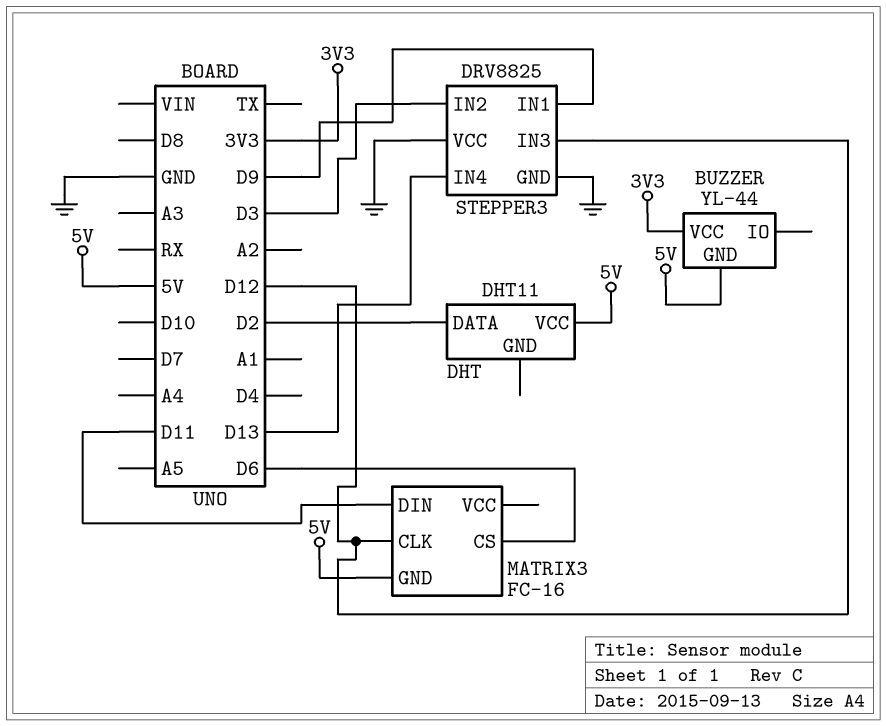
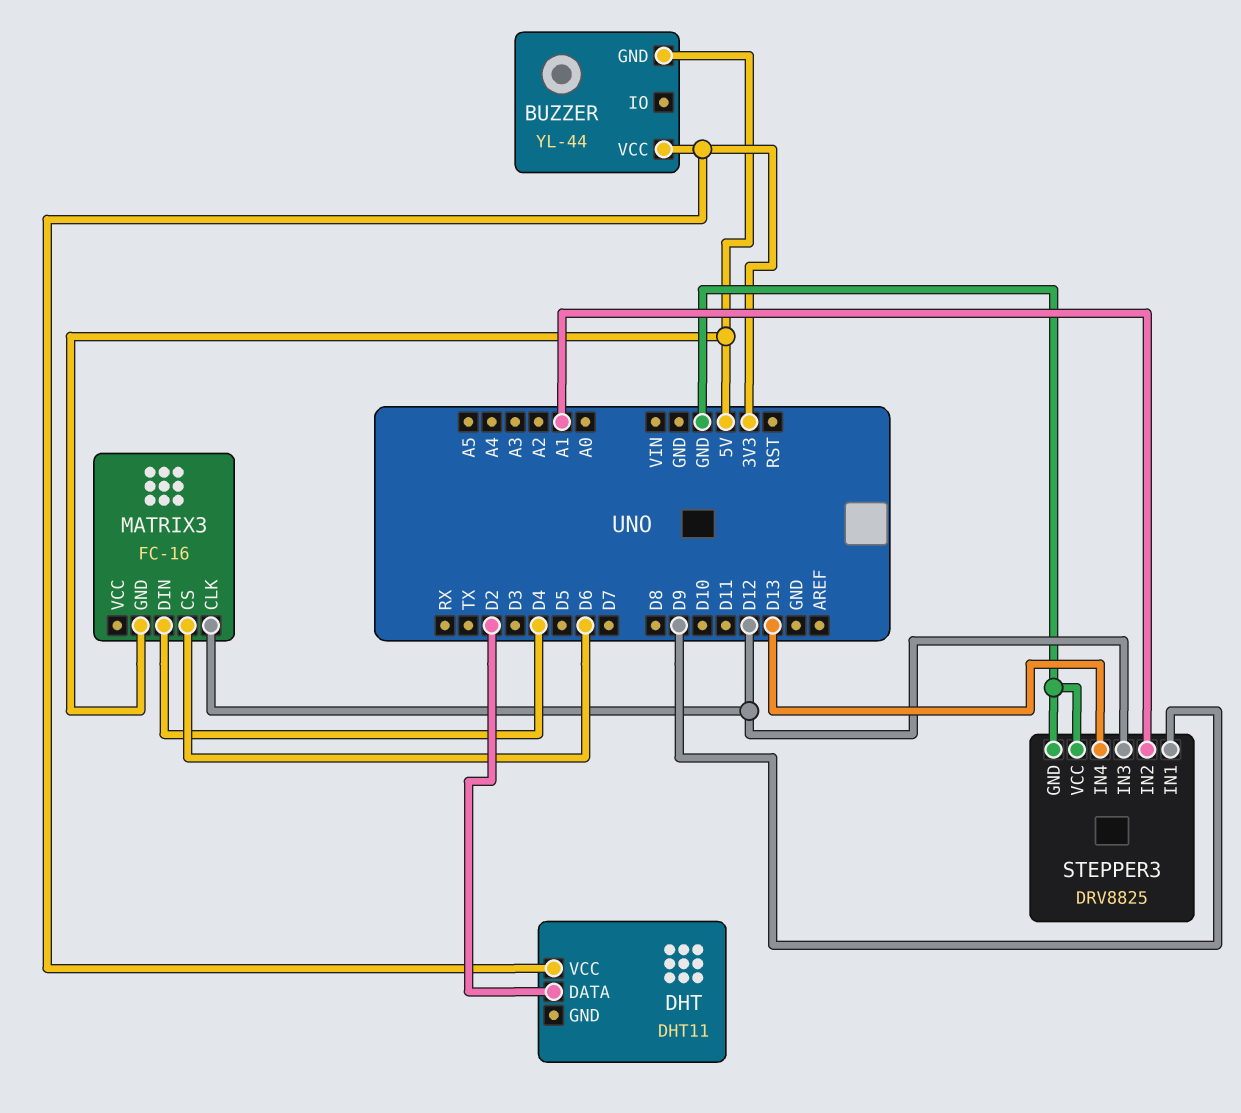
DHT pin VCC: 5V -> 3V3
MATRIX3 pin DIN: D11 -> D4
STEPPER3 pin IN2: D3 -> A1

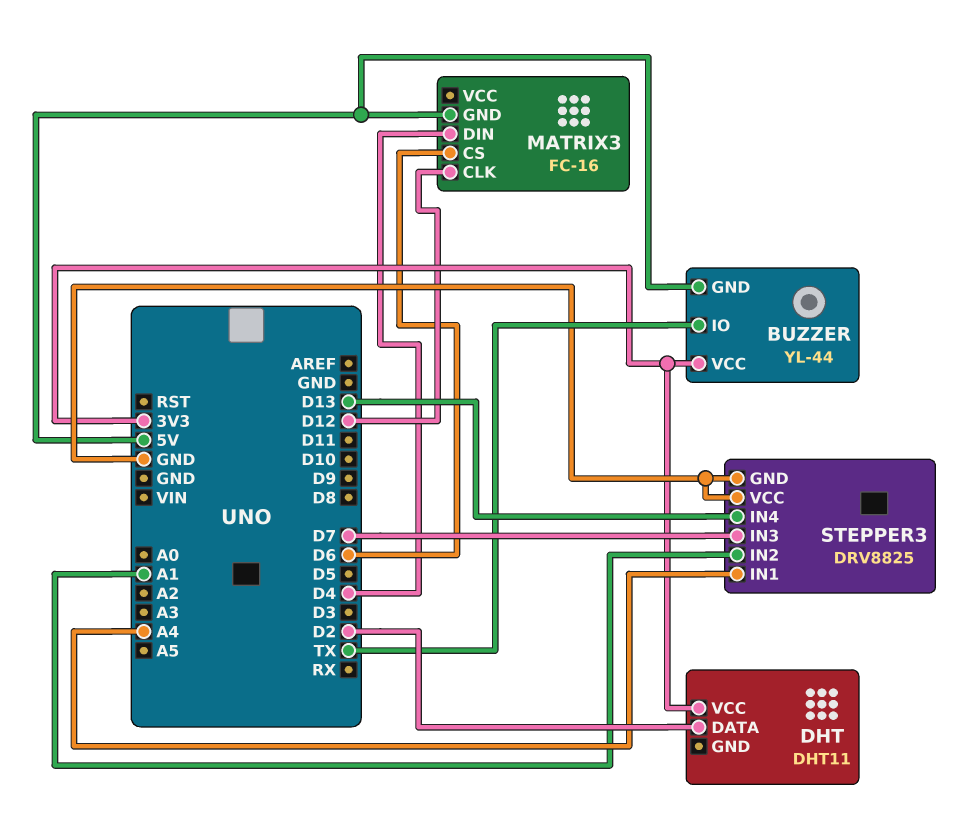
BUZZER pin IO: none -> TX
STEPPER3 pin IN1: D9 -> A4
STEPPER3 pin IN3: D12 -> D7

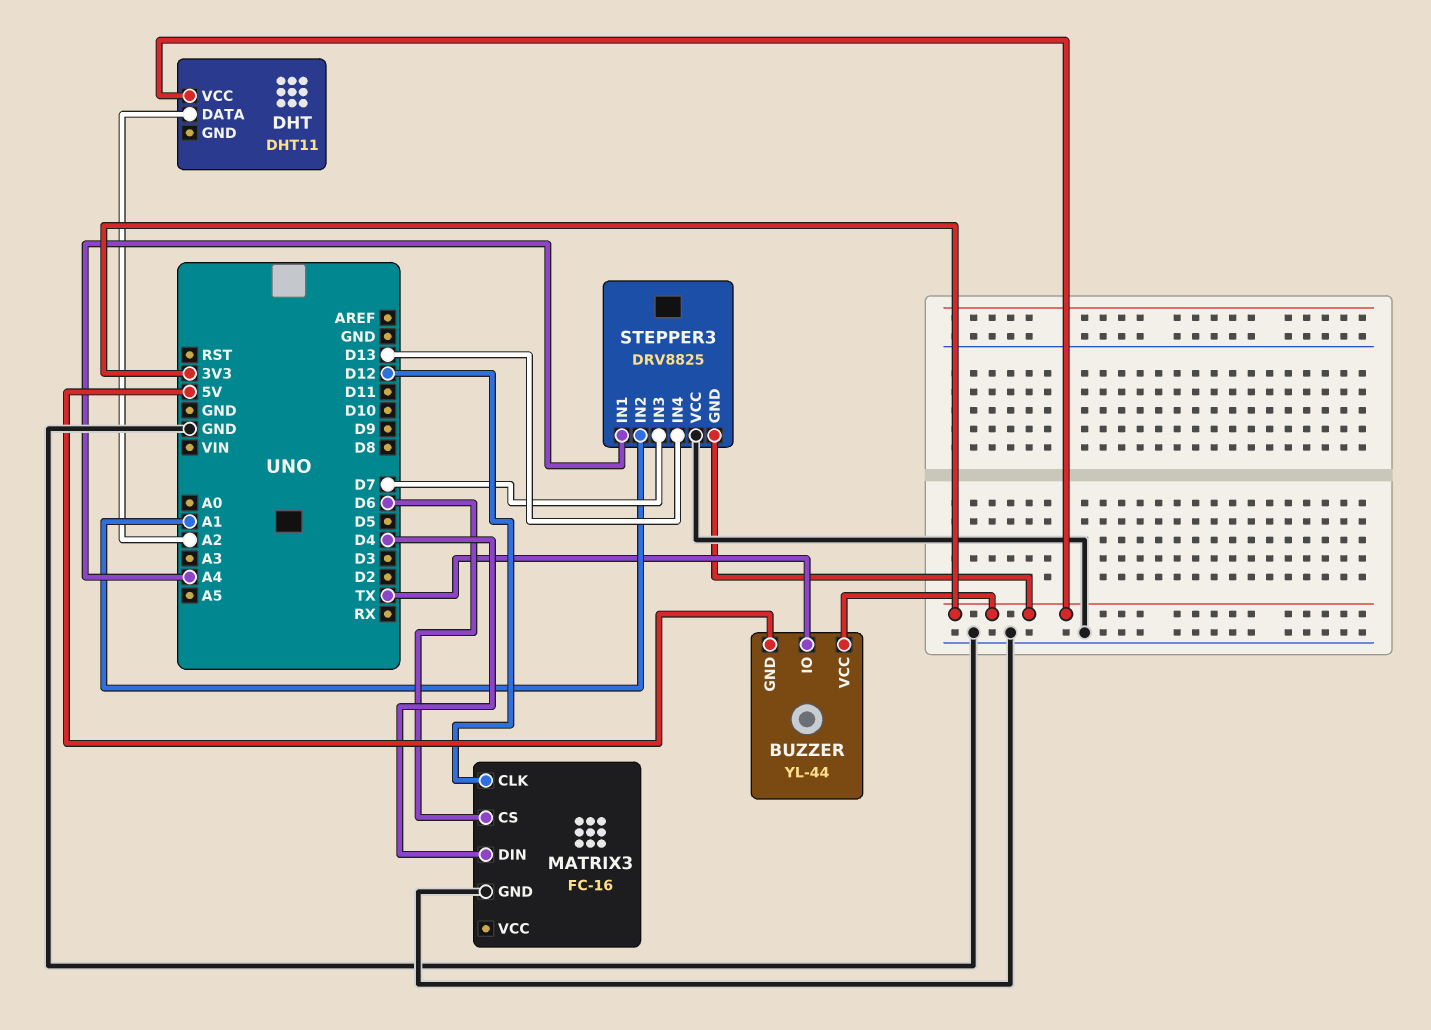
DHT pin DATA: D2 -> A2
MATRIX3 pin GND: 5V -> GND
STEPPER3 pin GND: GND -> 3V3

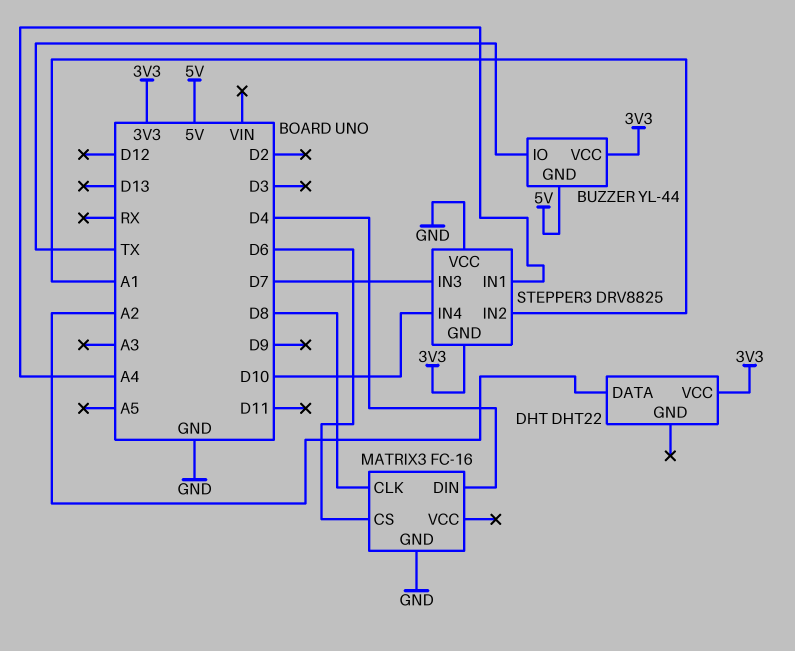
DHT: DHT11 -> DHT22
MATRIX3 pin CLK: D12 -> D8
STEPPER3 pin IN4: D13 -> D10

